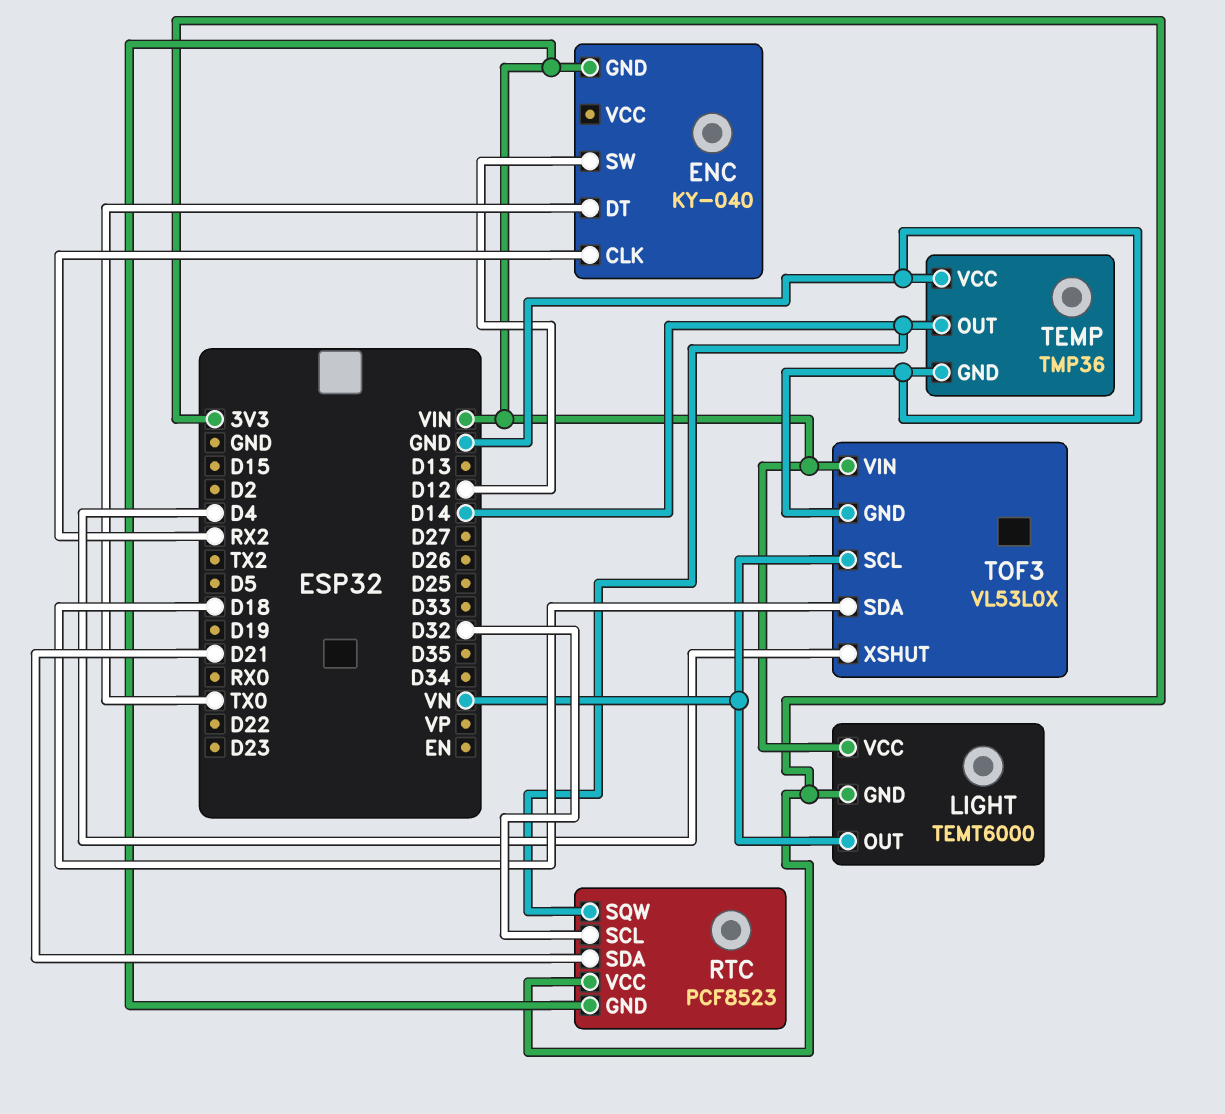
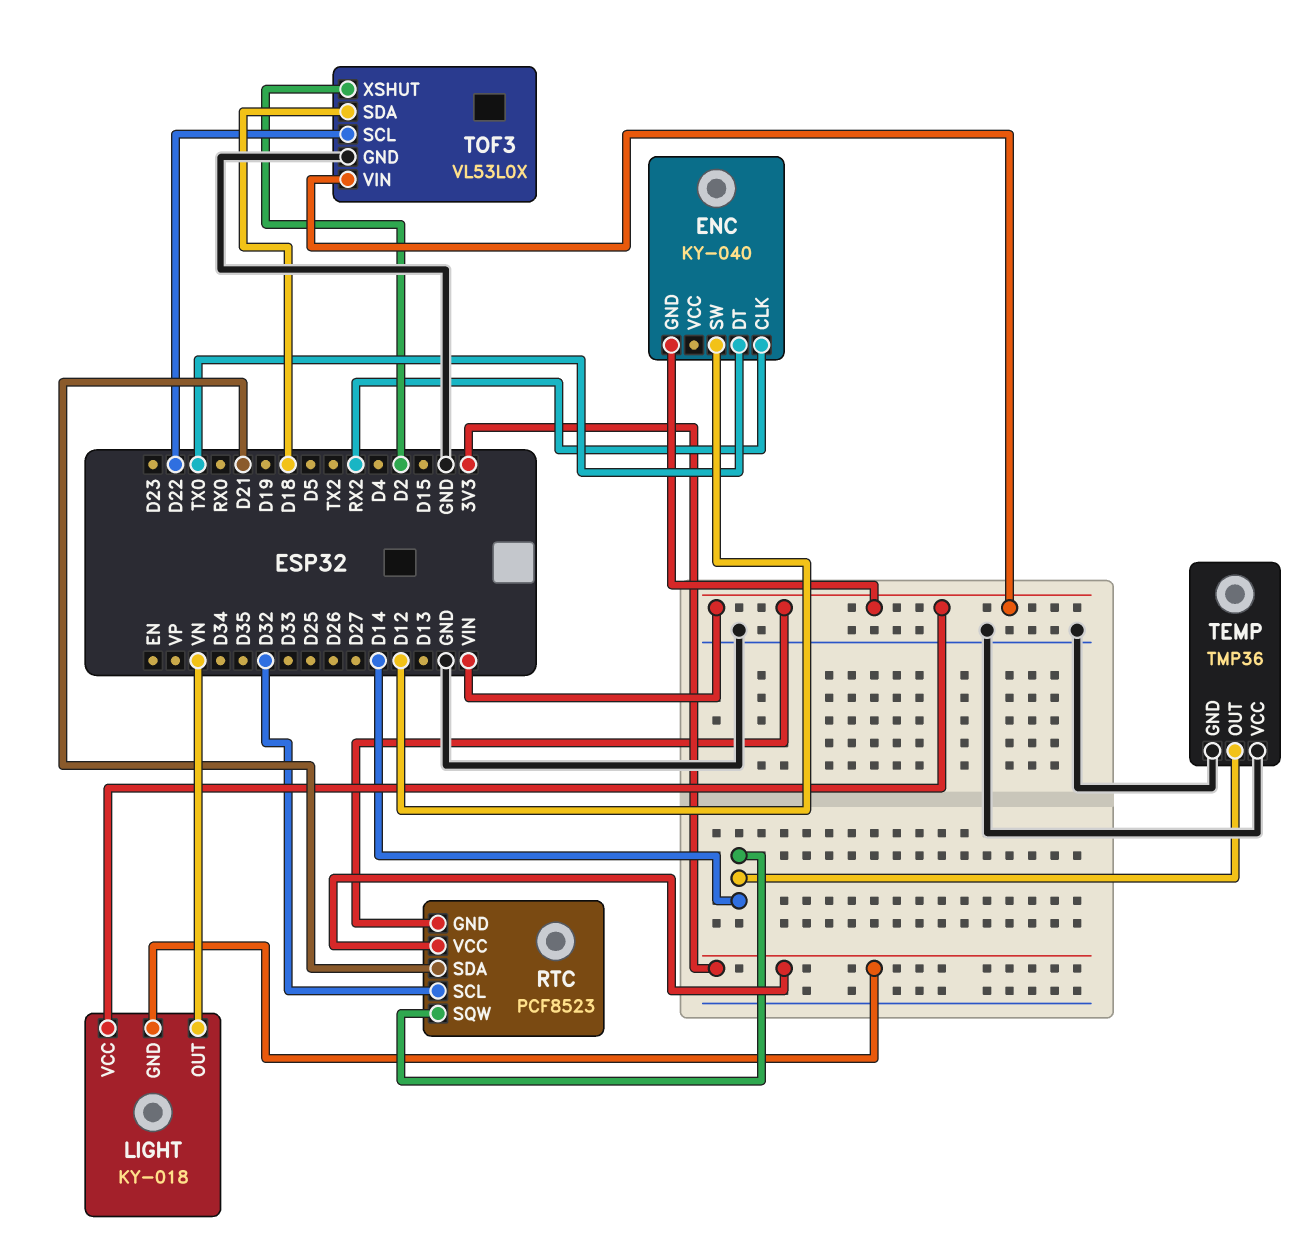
LIGHT: TEMT6000 -> KY-018
TOF3 pin SCL: VN -> D22
TOF3 pin XSHUT: D4 -> D2

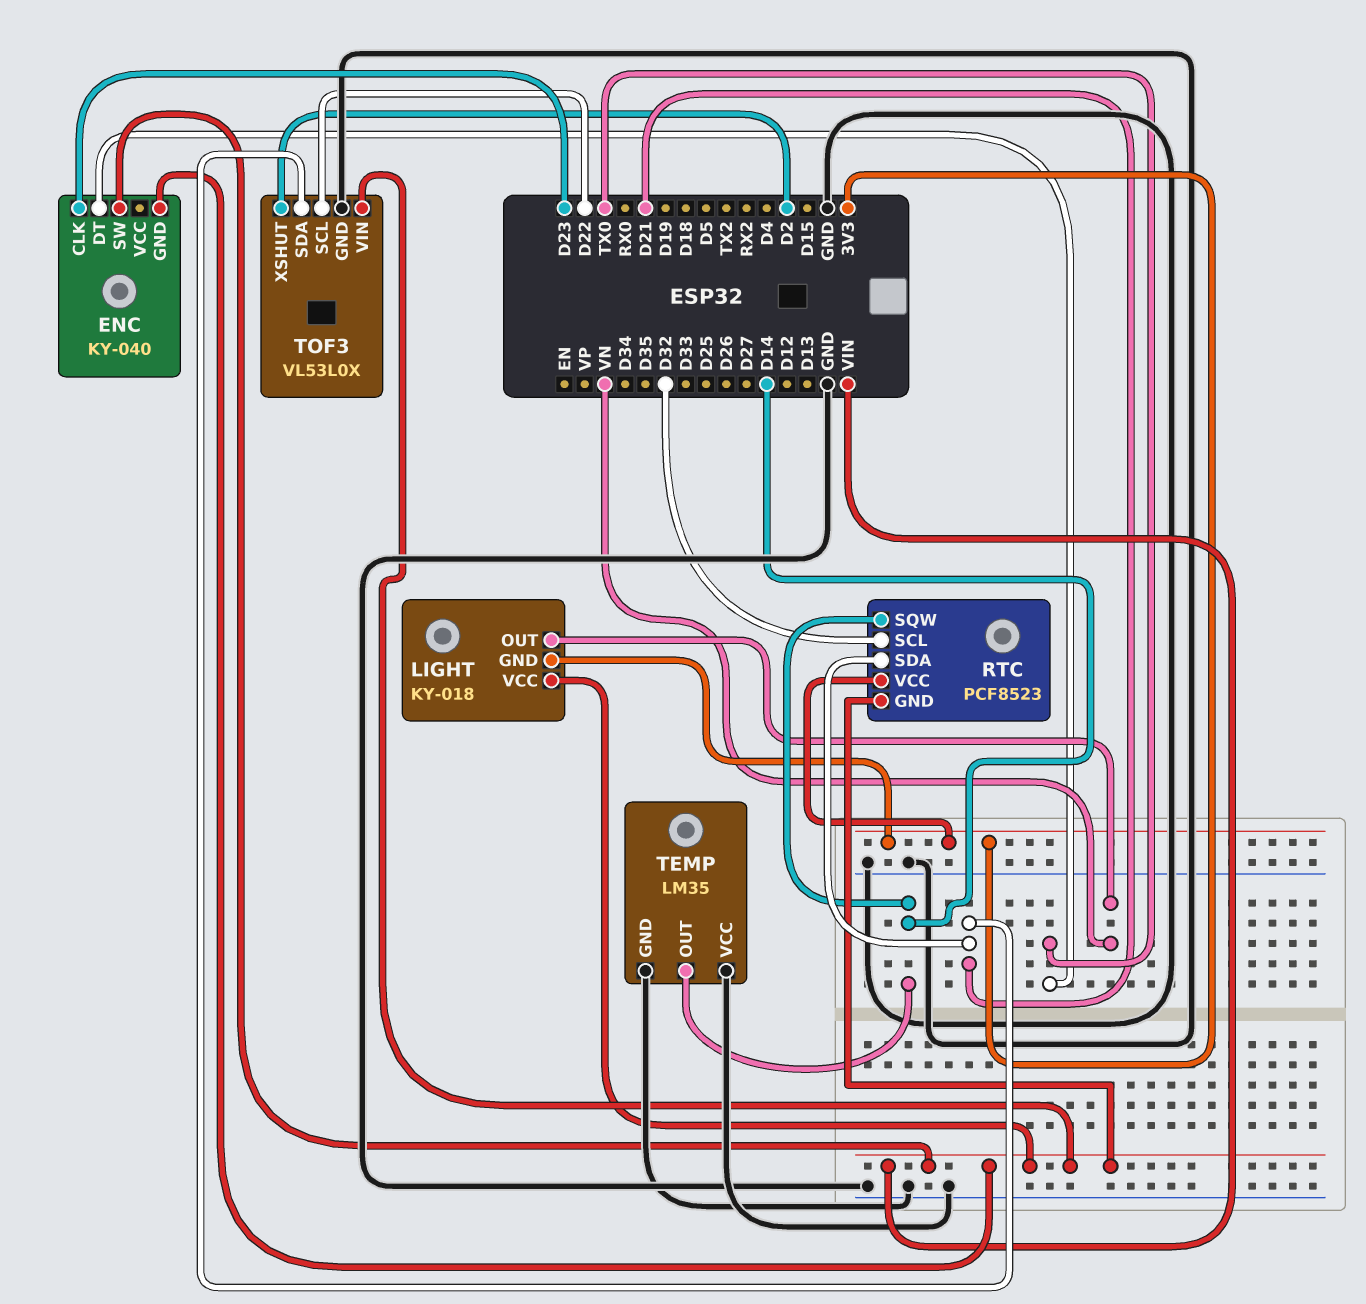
ENC pin CLK: RX2 -> D23
ENC pin SW: D12 -> VIN
TEMP: TMP36 -> LM35
TOF3 pin SDA: D18 -> D21

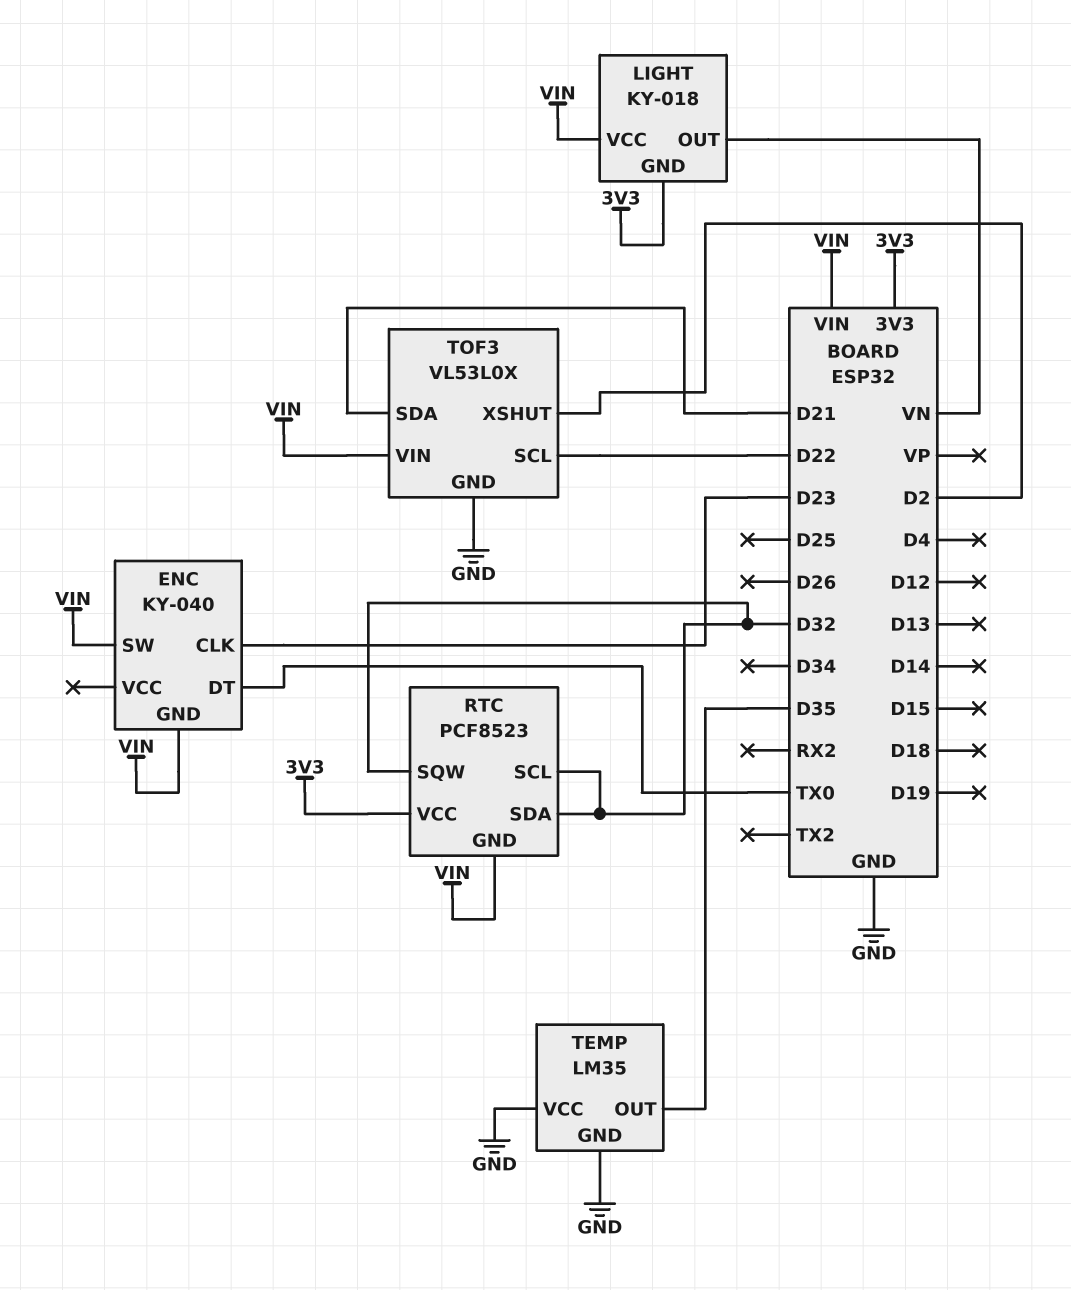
RTC pin SDA: D21 -> D32
RTC pin SQW: D14 -> D32
TEMP pin OUT: D14 -> D35

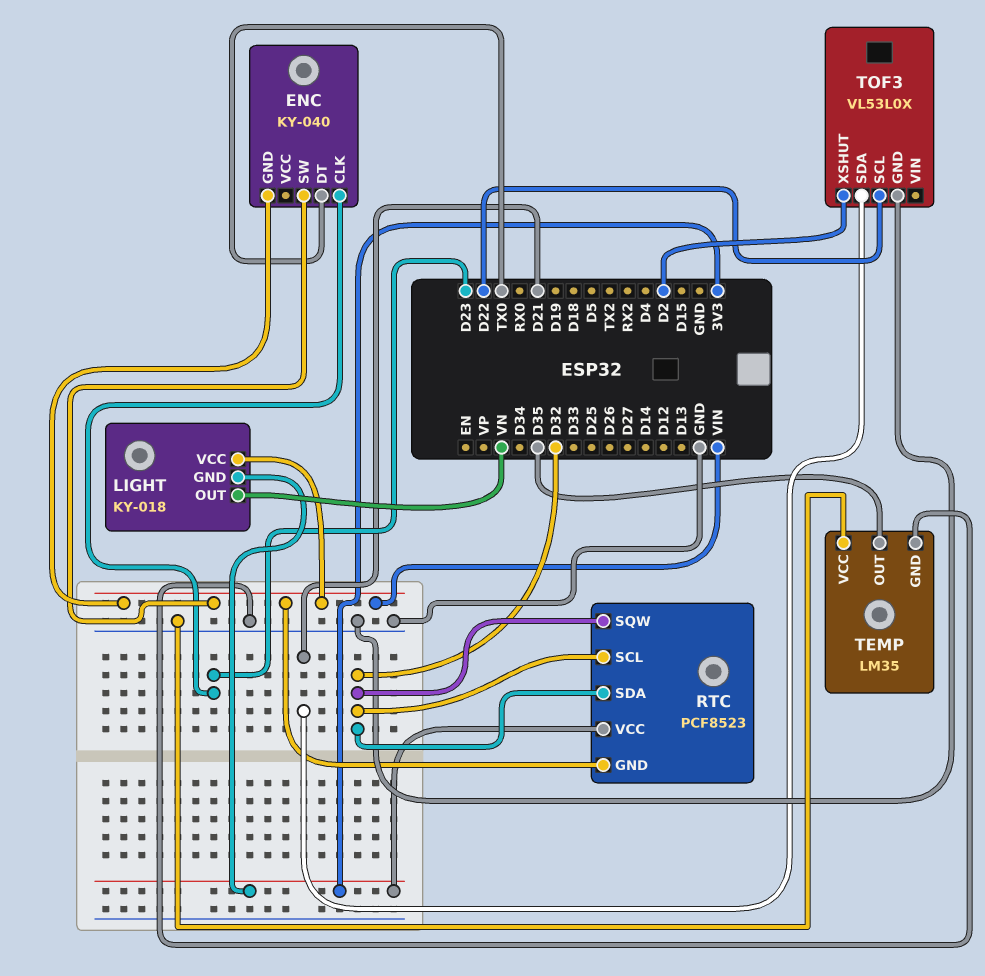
TOF3 pin VIN: VIN -> none

